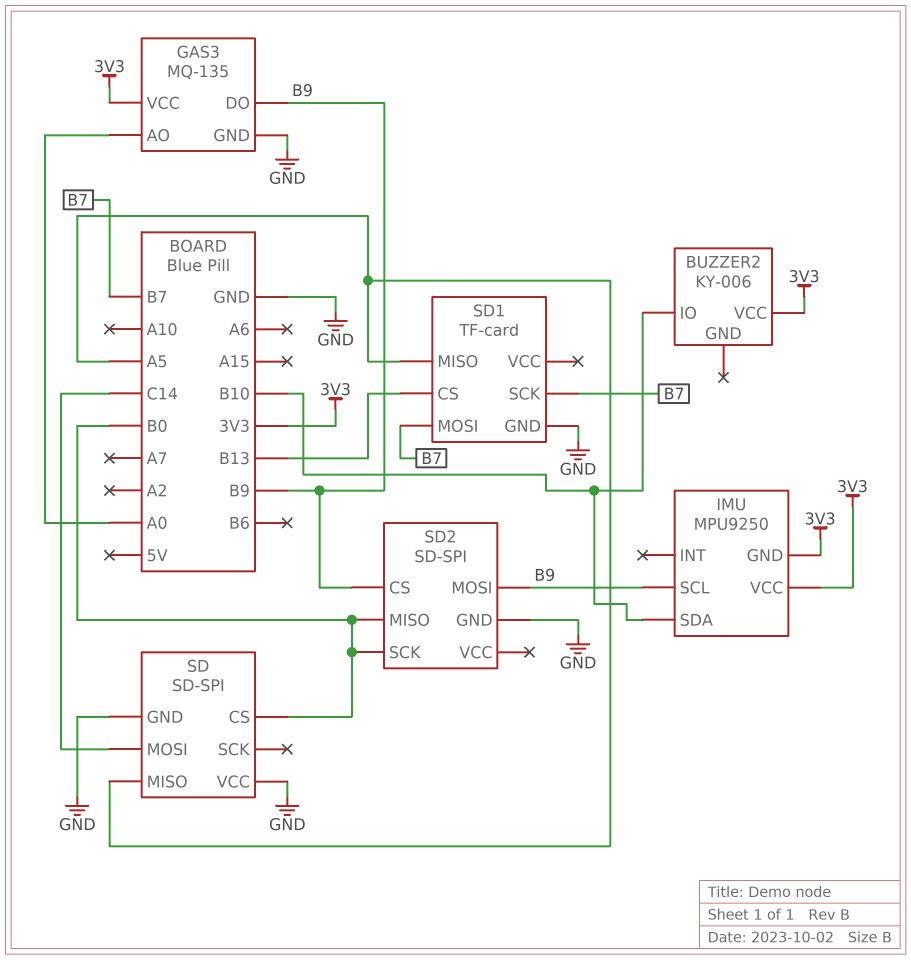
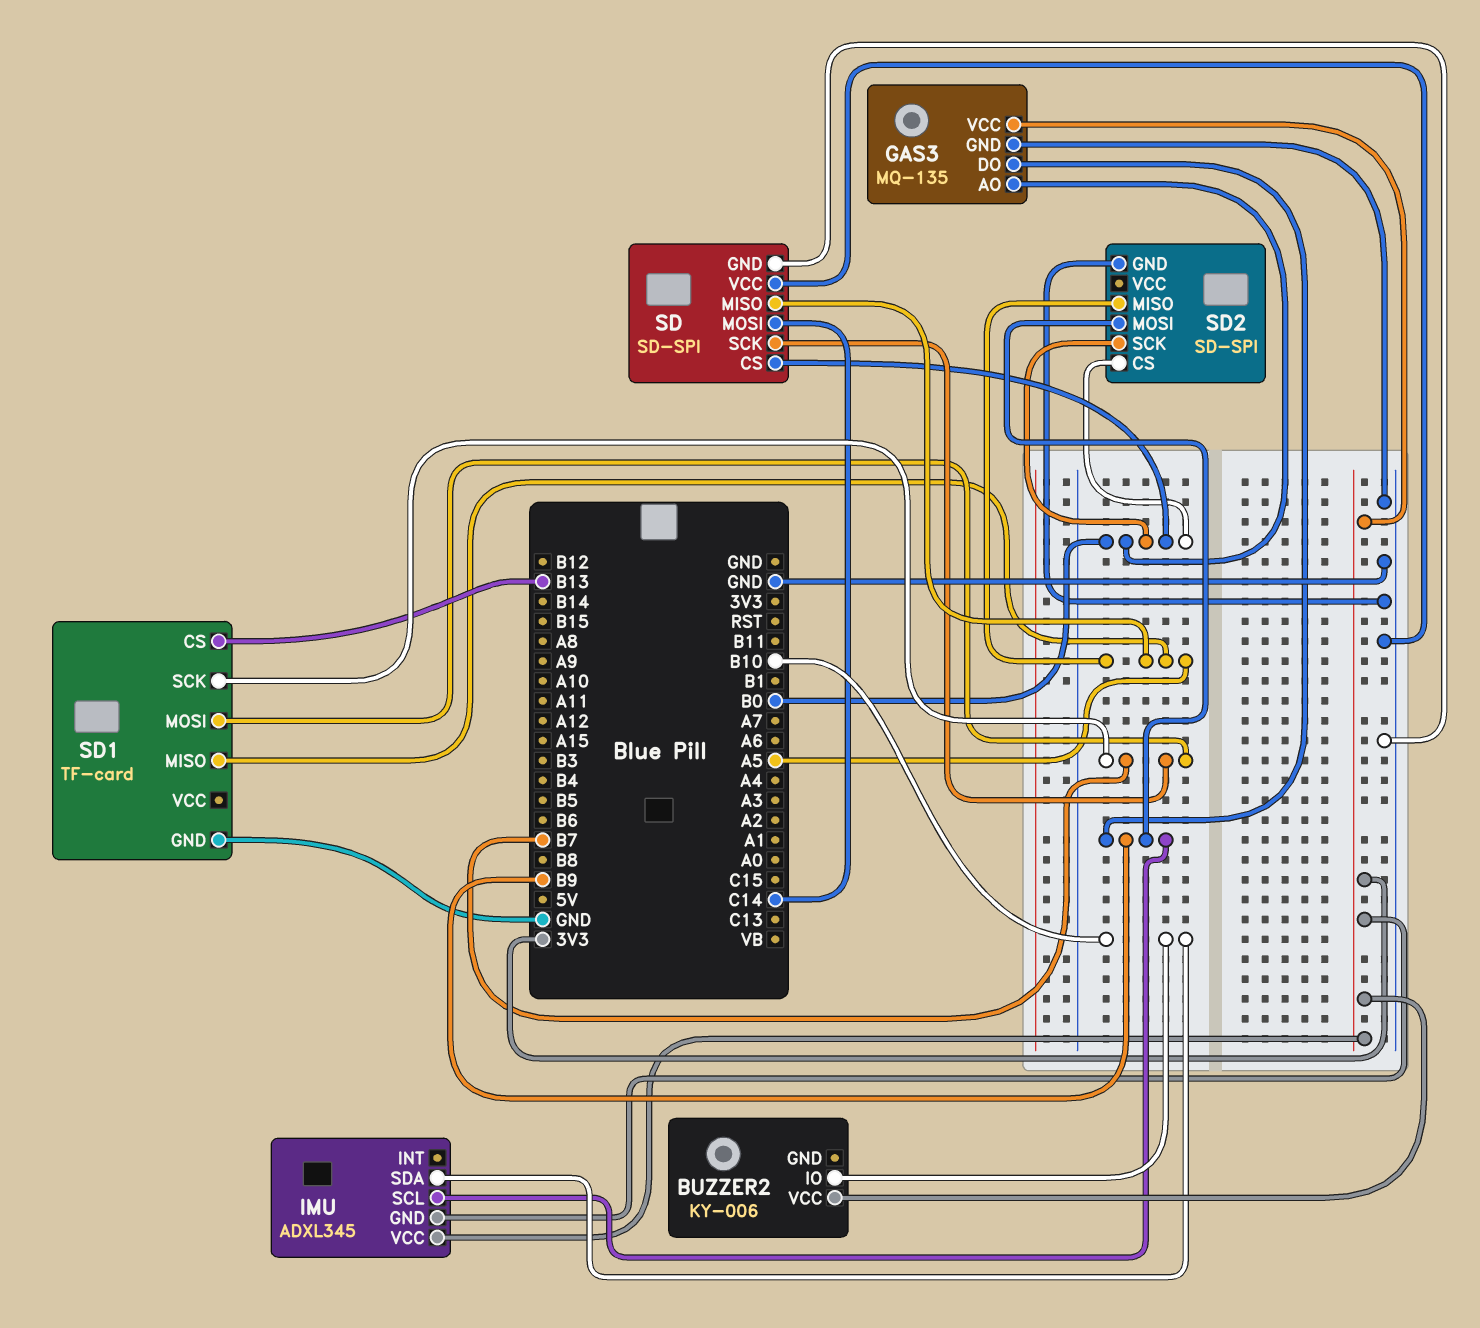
GAS3 pin AO: A0 -> B0
IMU: MPU9250 -> ADXL345
SD pin SCK: none -> B7
SD2 pin CS: B9 -> B0
SD2 pin MISO: B0 -> A5

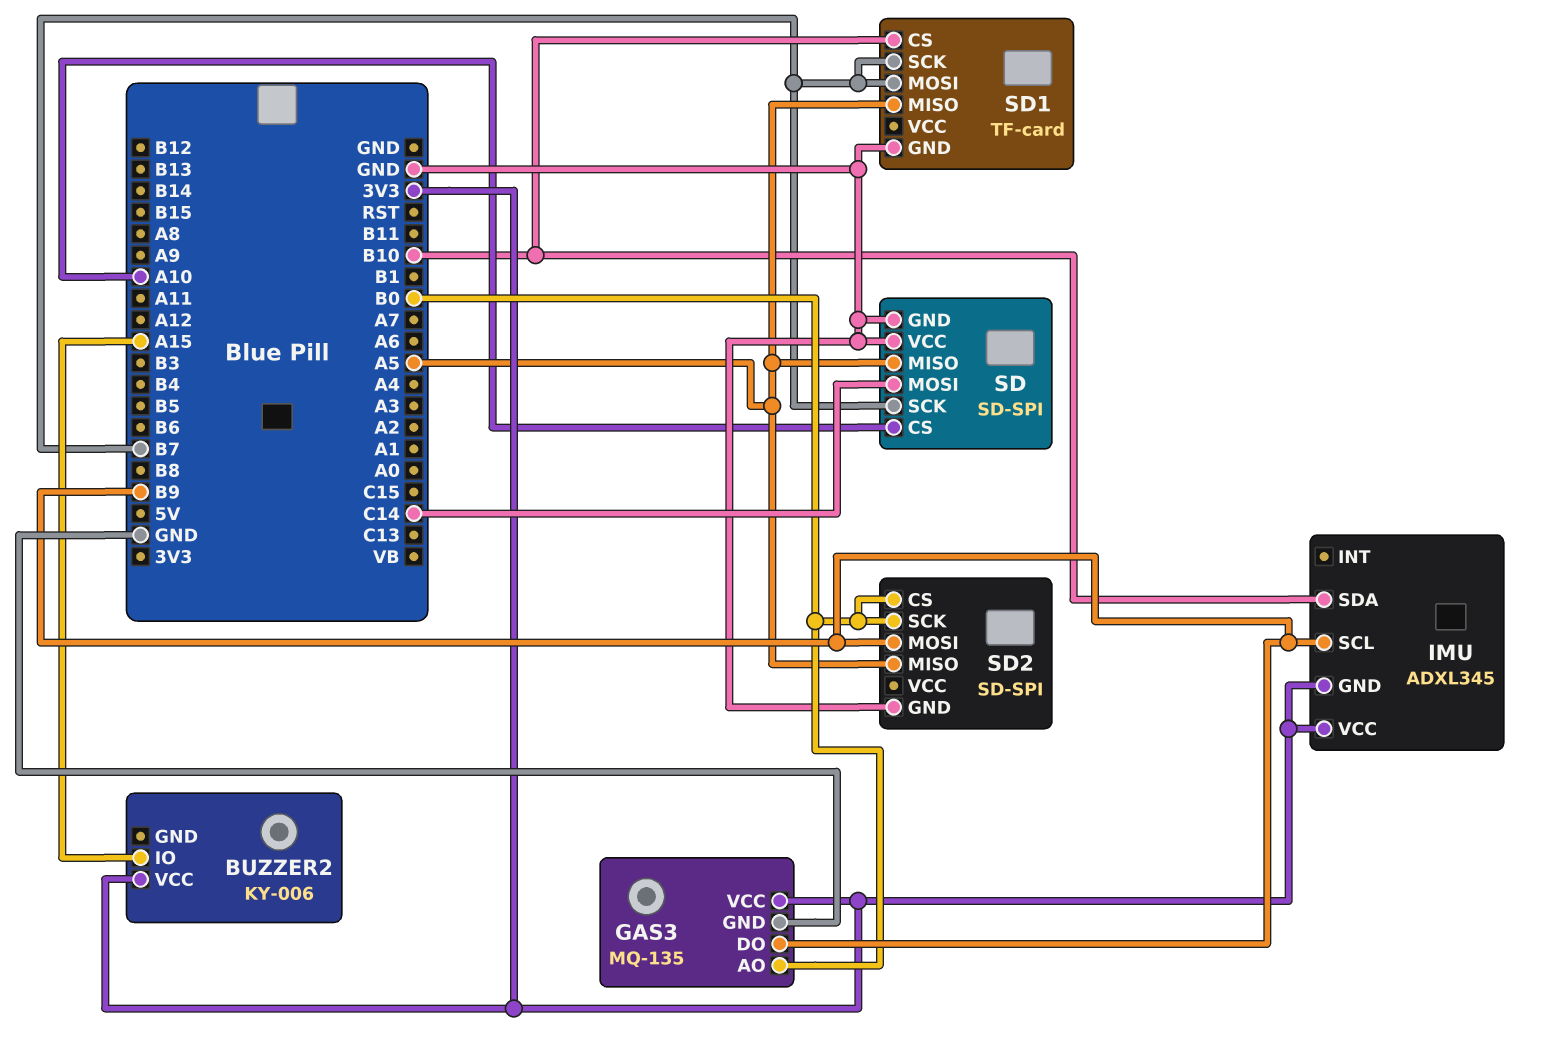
BUZZER2 pin IO: B10 -> A15
SD pin CS: B0 -> A10
SD1 pin CS: B13 -> B10

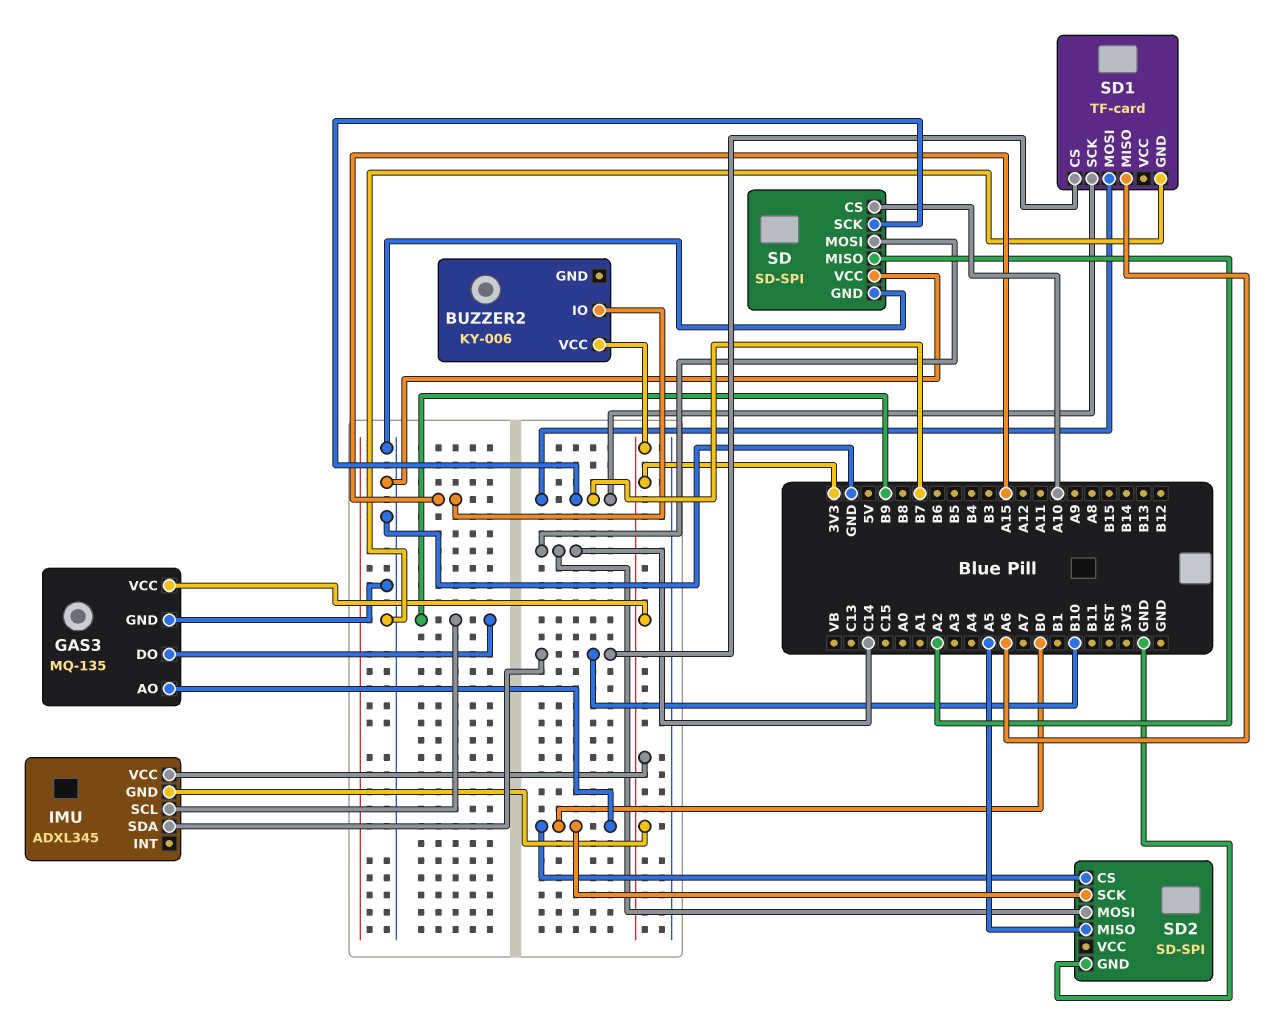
SD pin MISO: A5 -> A2
SD1 pin MISO: A5 -> A6
SD2 pin MOSI: B9 -> C14

